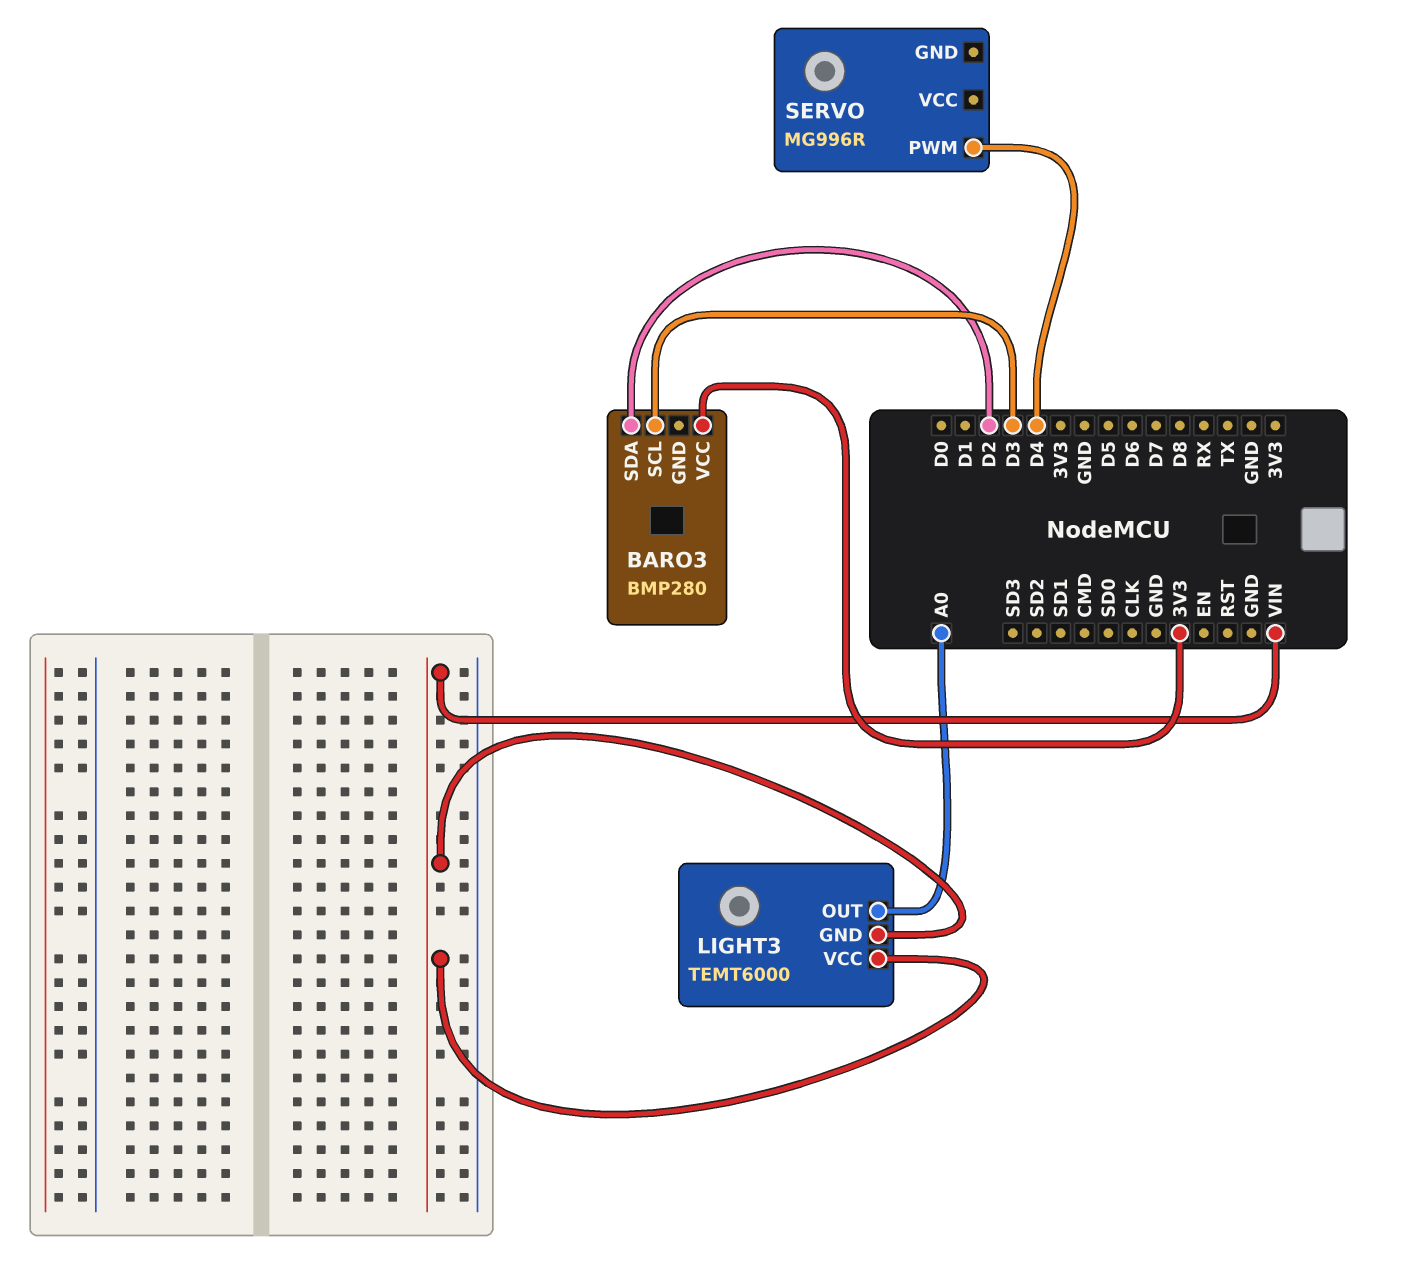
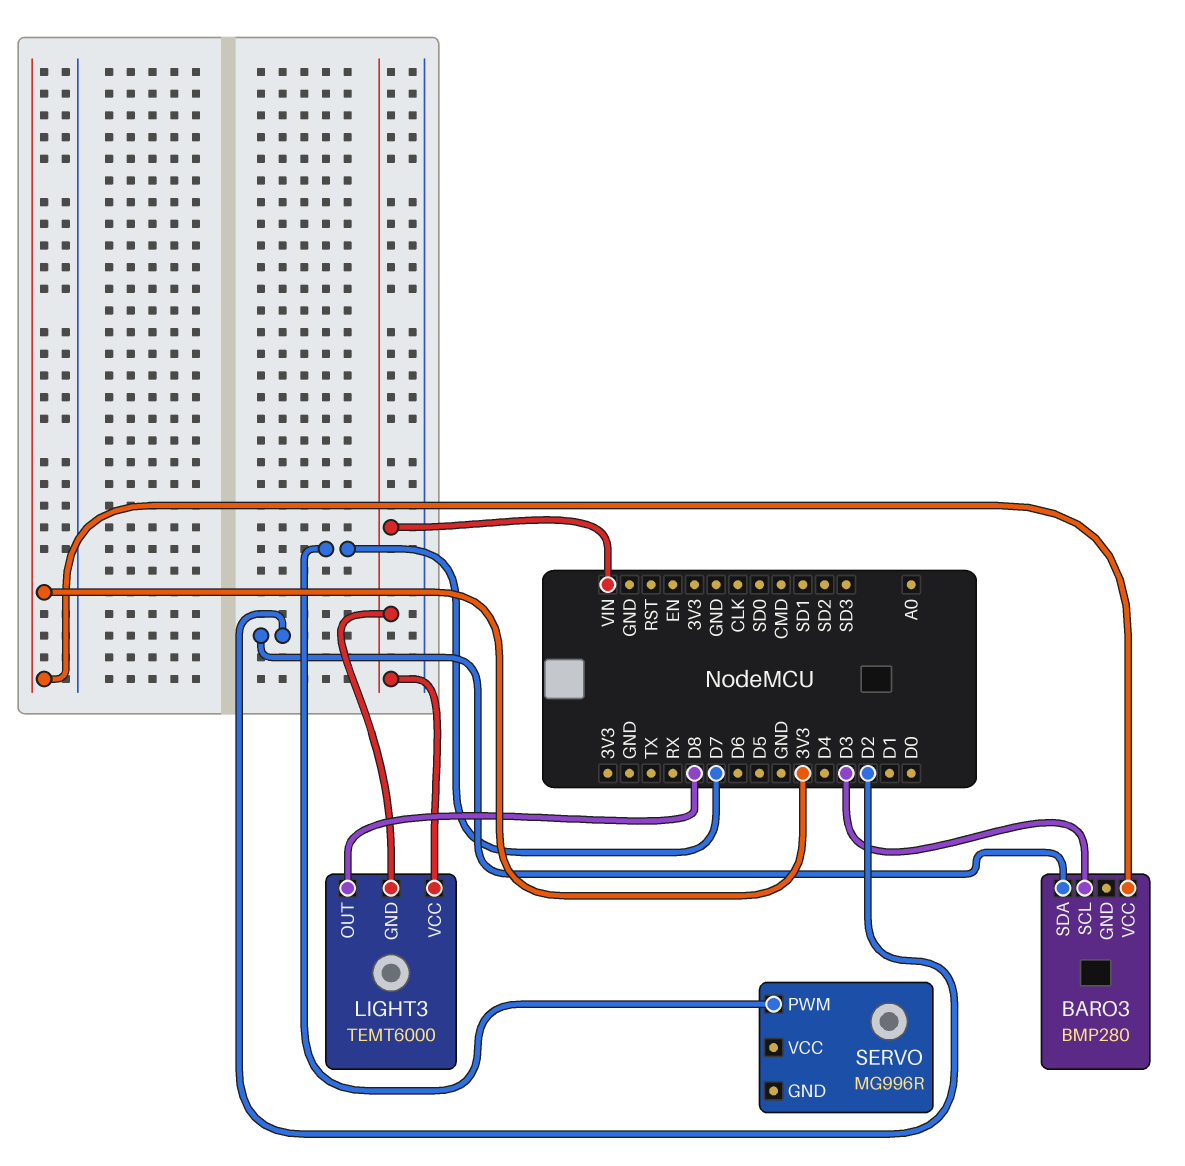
LIGHT3 pin OUT: A0 -> D8
SERVO pin PWM: D4 -> D7

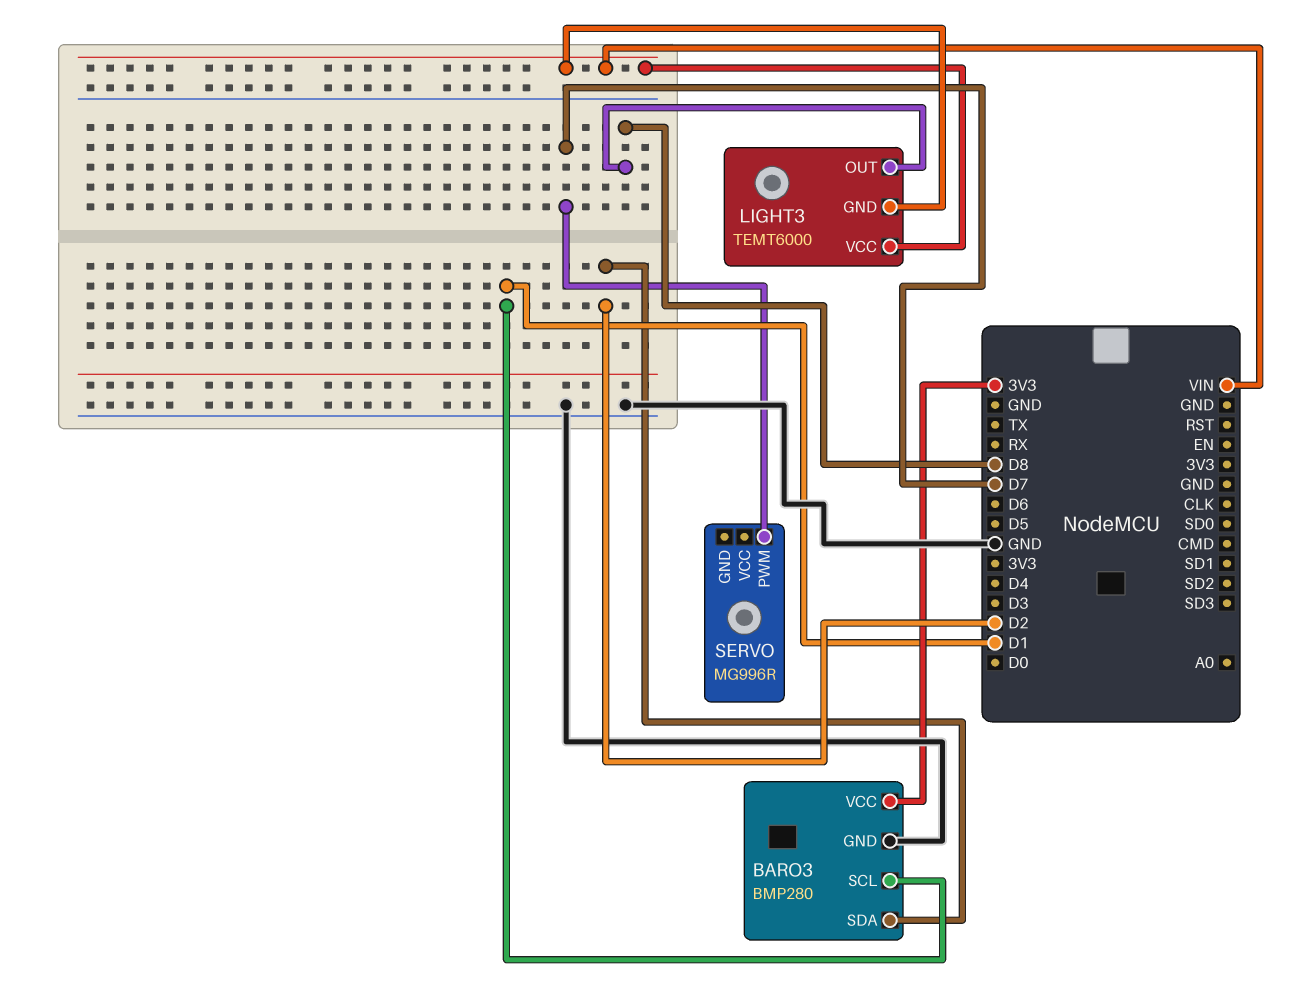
BARO3 pin GND: none -> GND
BARO3 pin SCL: D3 -> D1

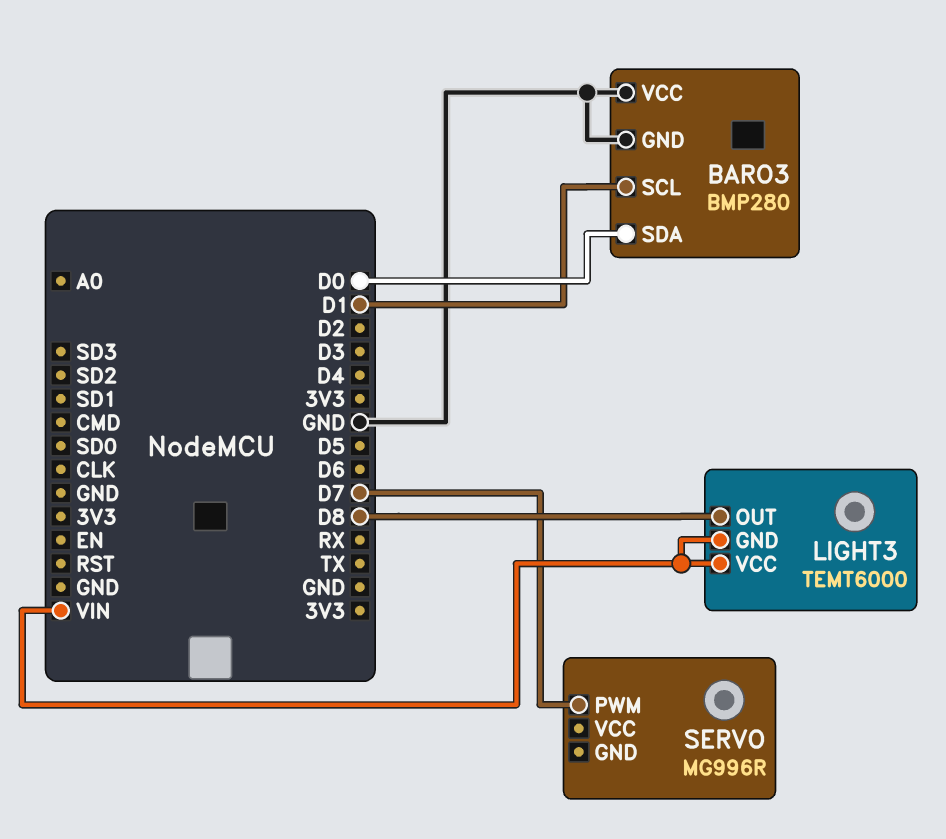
BARO3 pin SDA: D2 -> D0
BARO3 pin VCC: 3V3 -> GND

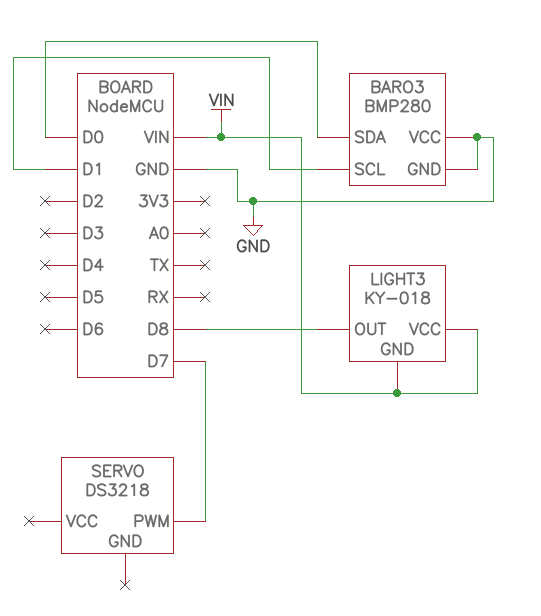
LIGHT3: TEMT6000 -> KY-018
SERVO: MG996R -> DS3218

